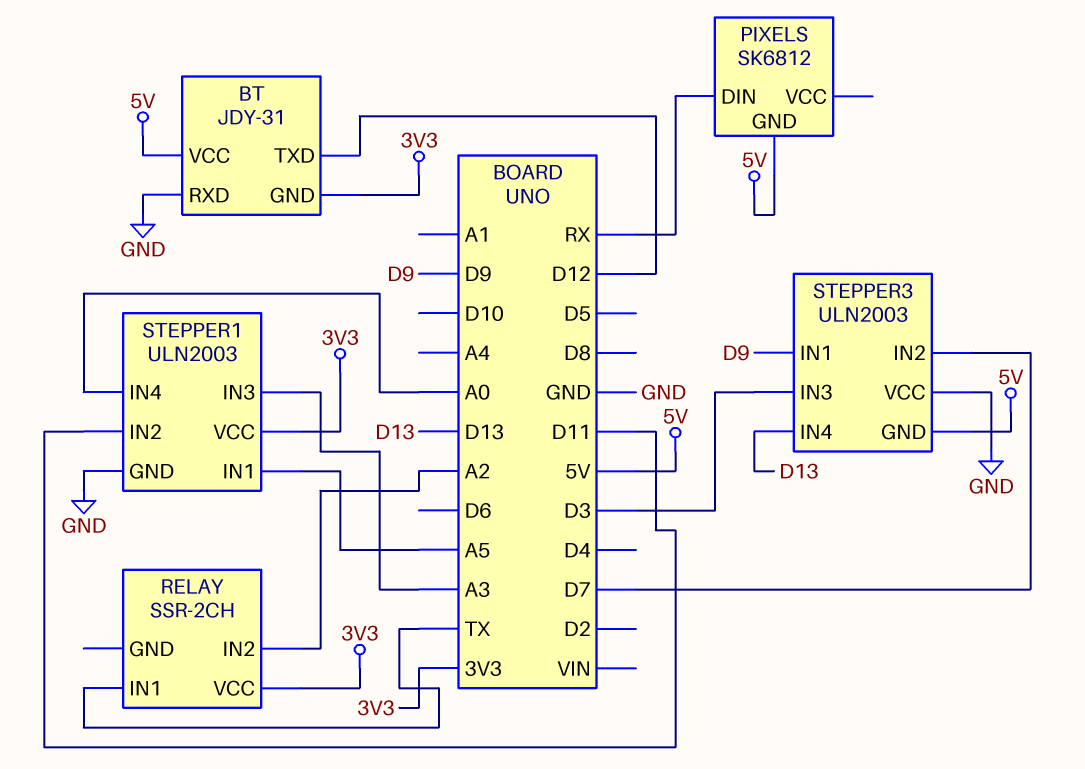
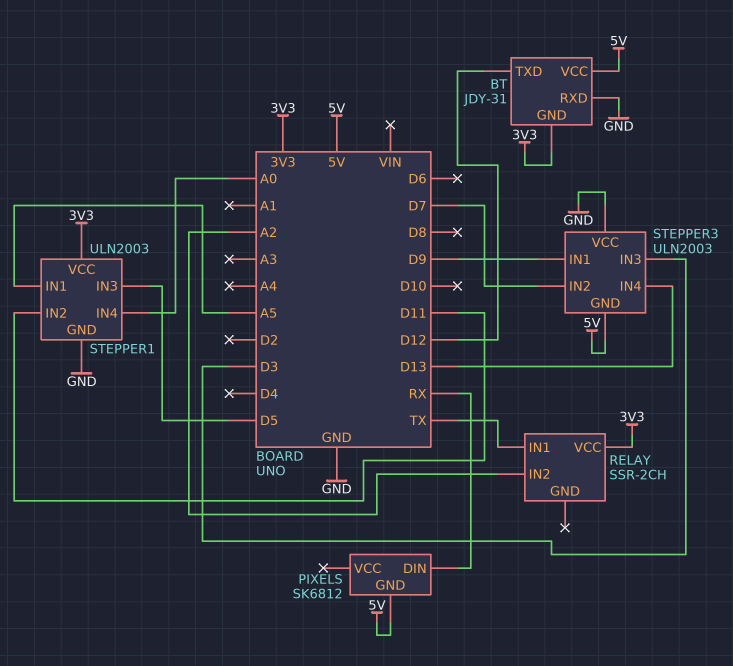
STEPPER1 pin IN3: A3 -> D5

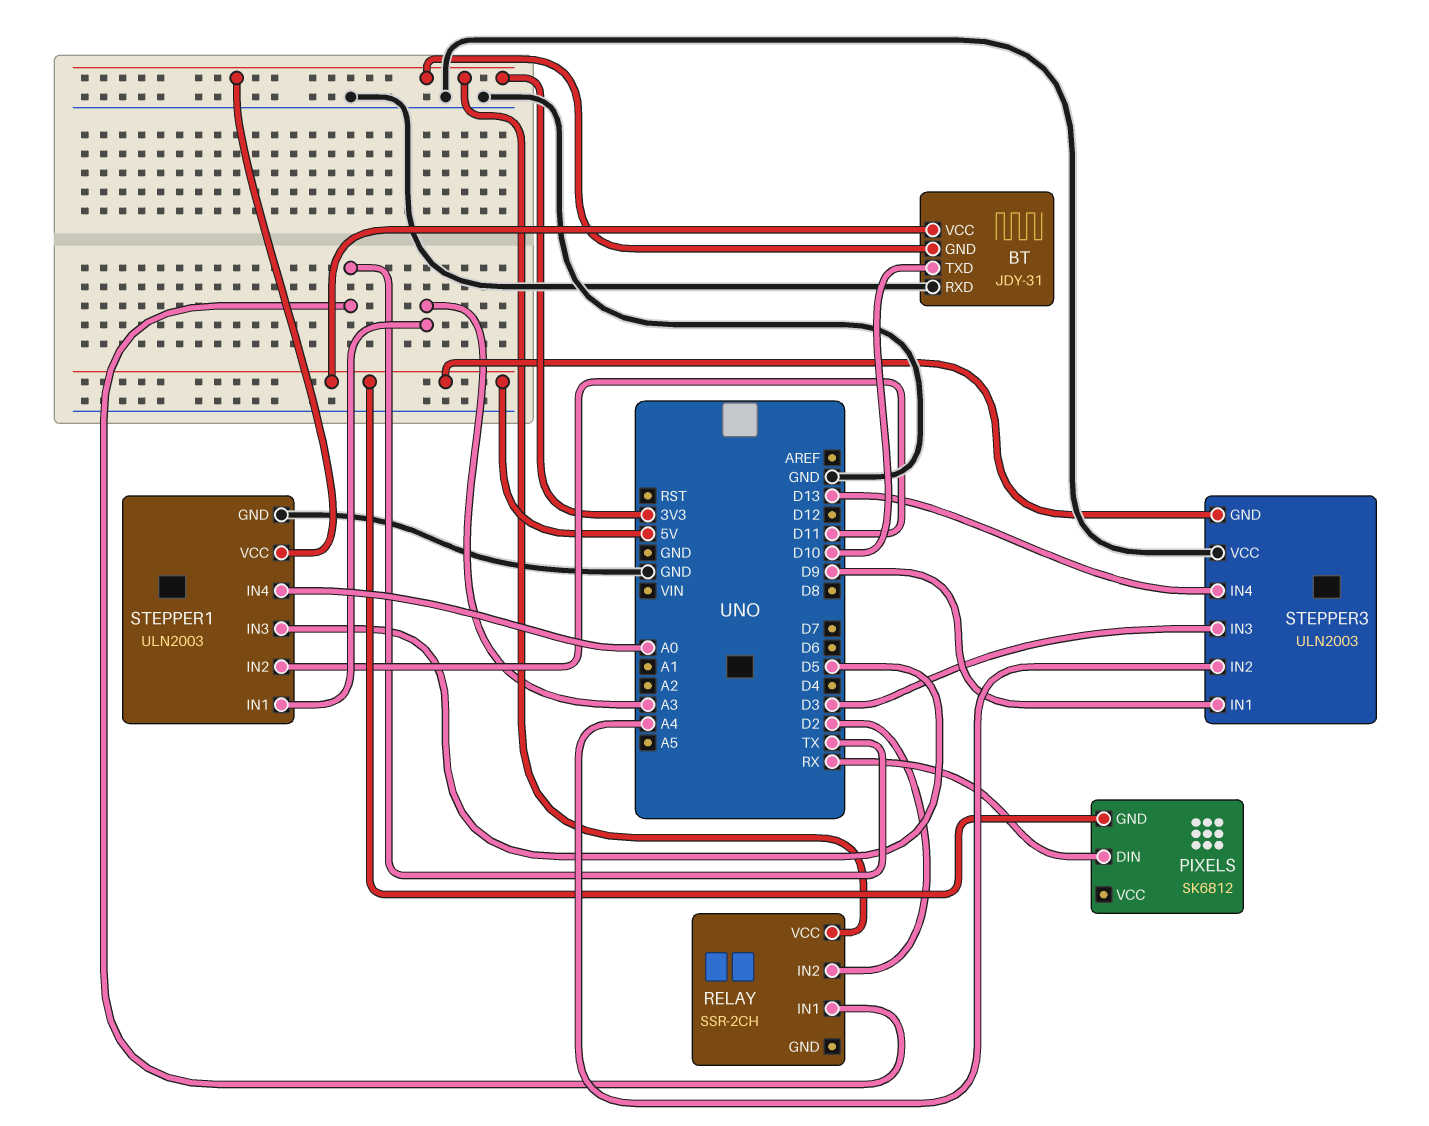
BT pin TXD: D12 -> D10
RELAY pin IN2: A2 -> D2
STEPPER1 pin IN1: A5 -> A3
STEPPER3 pin IN2: D7 -> A4

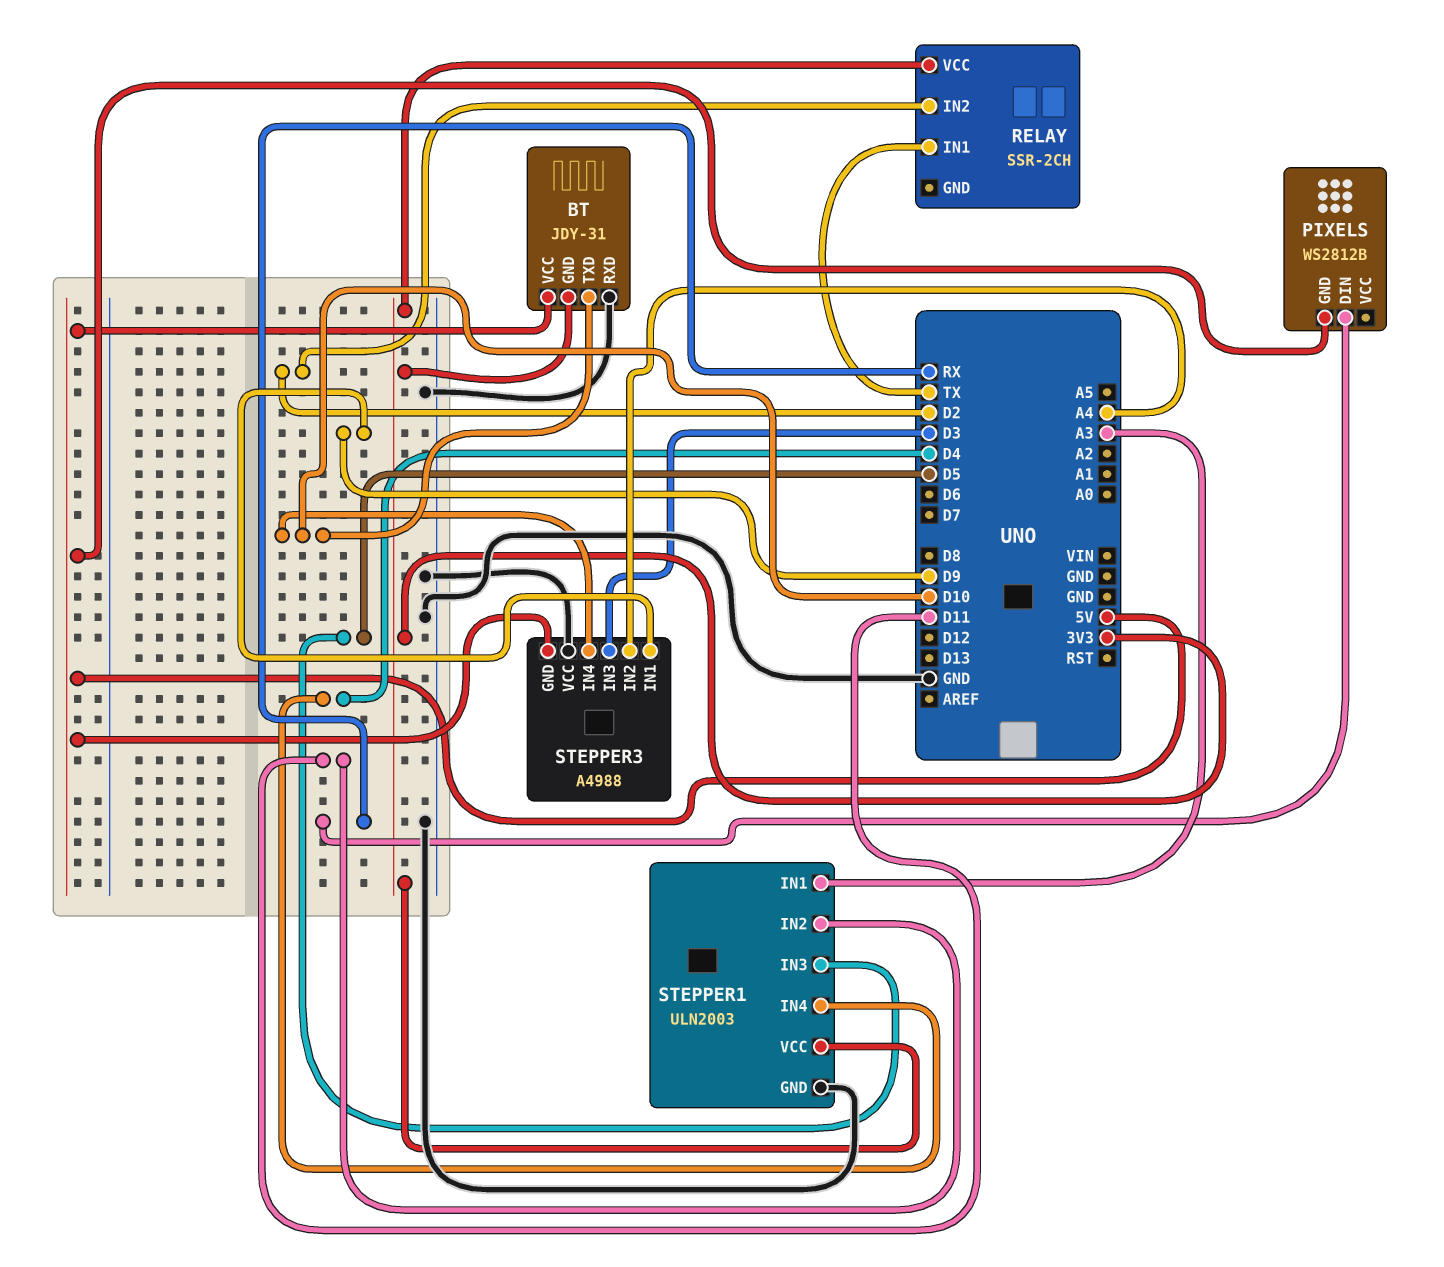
PIXELS: SK6812 -> WS2812B
STEPPER1 pin IN4: A0 -> D4
STEPPER3: ULN2003 -> A4988
STEPPER3 pin IN4: D13 -> D10

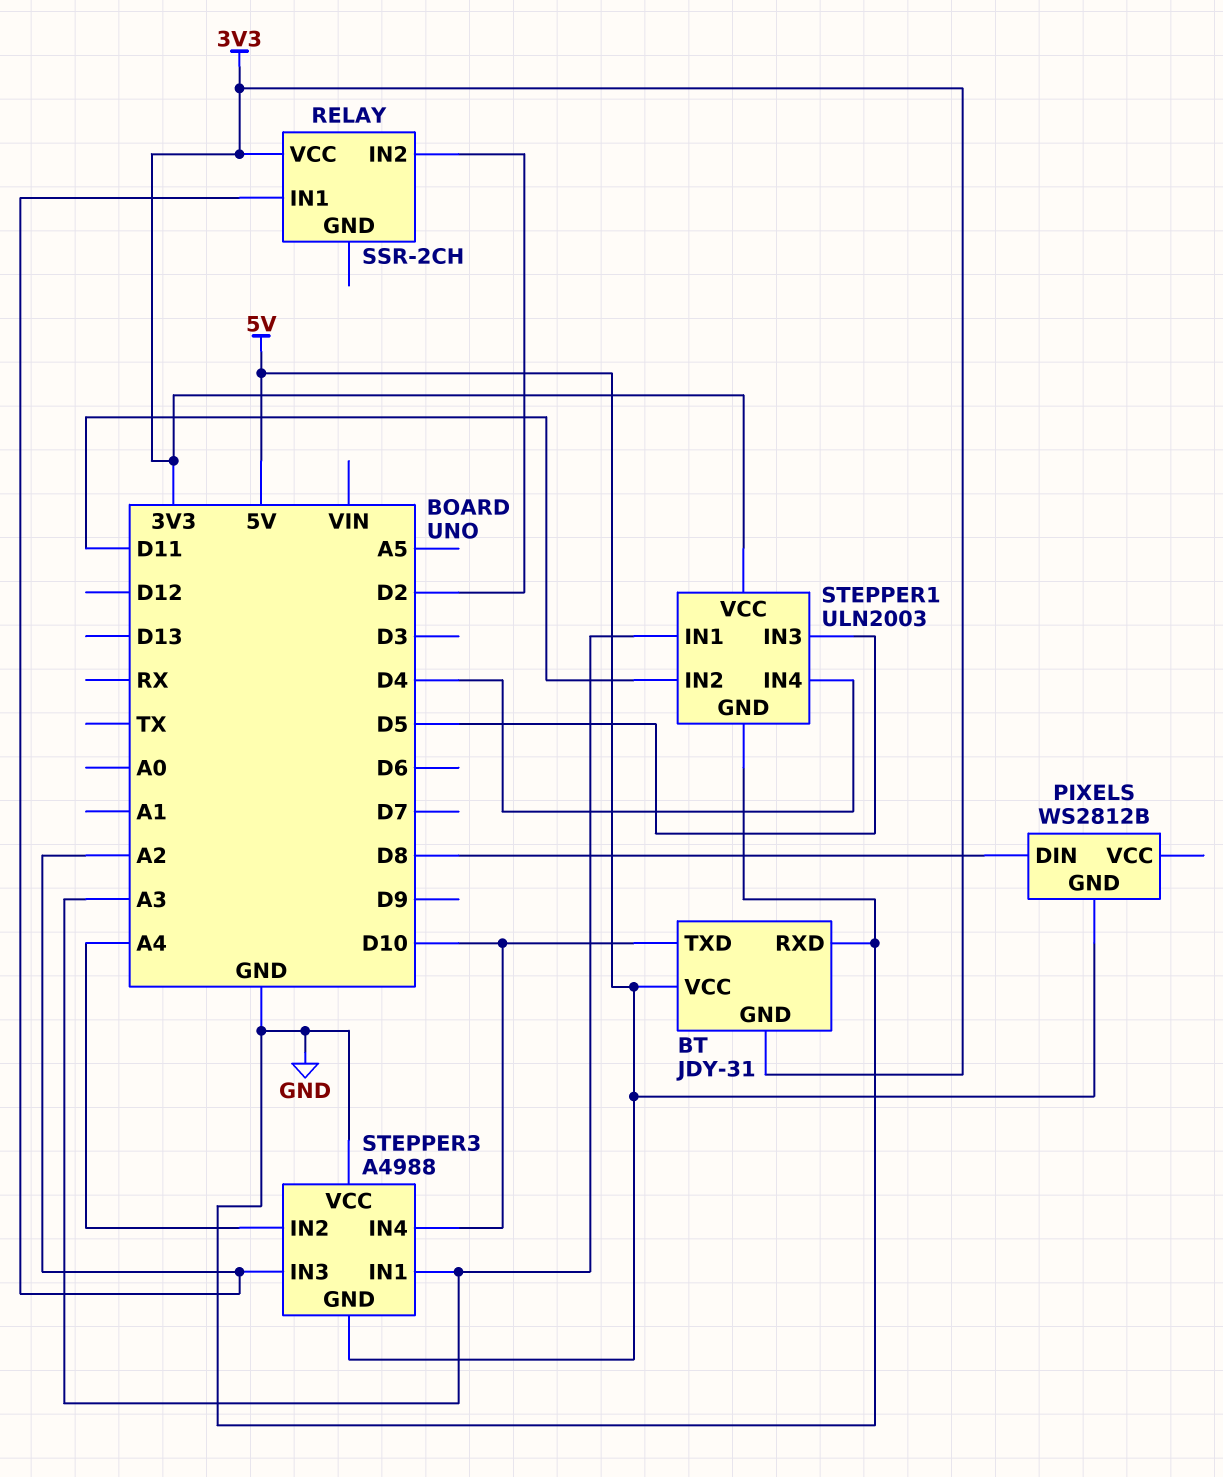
PIXELS pin DIN: RX -> D8
RELAY pin IN1: TX -> A2
STEPPER3 pin IN1: D9 -> A3
STEPPER3 pin IN3: D3 -> A2

